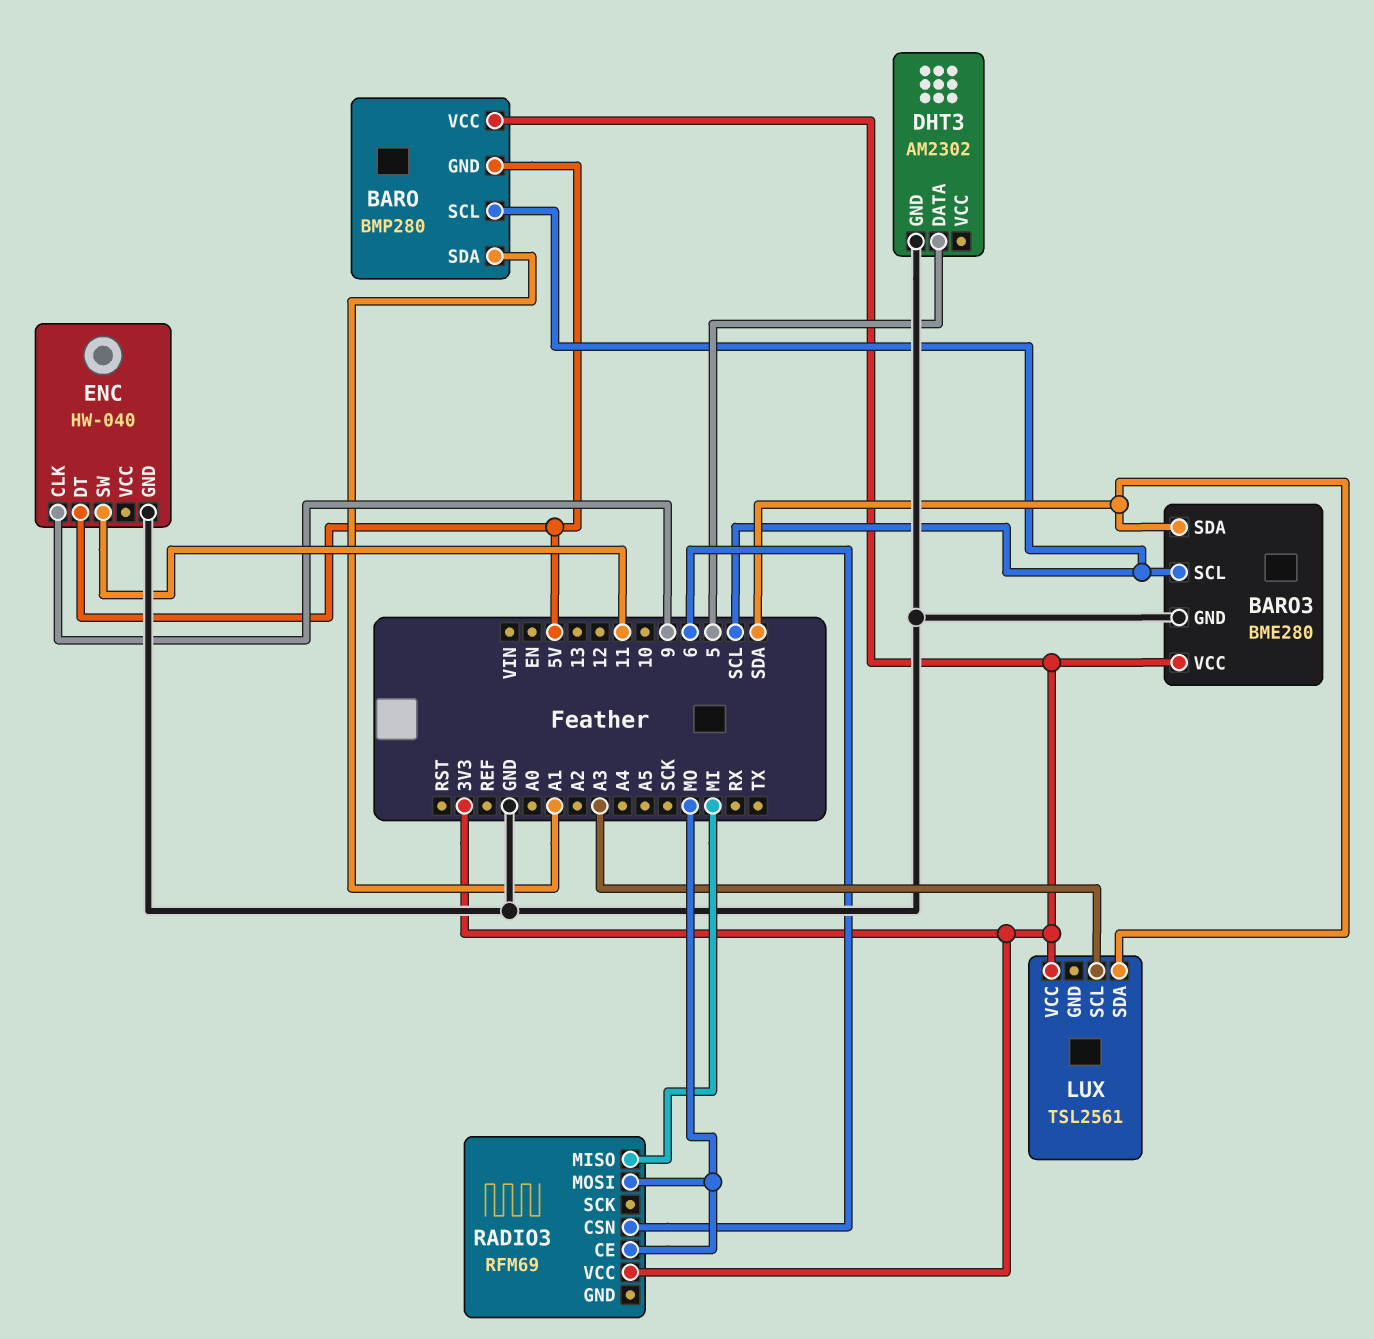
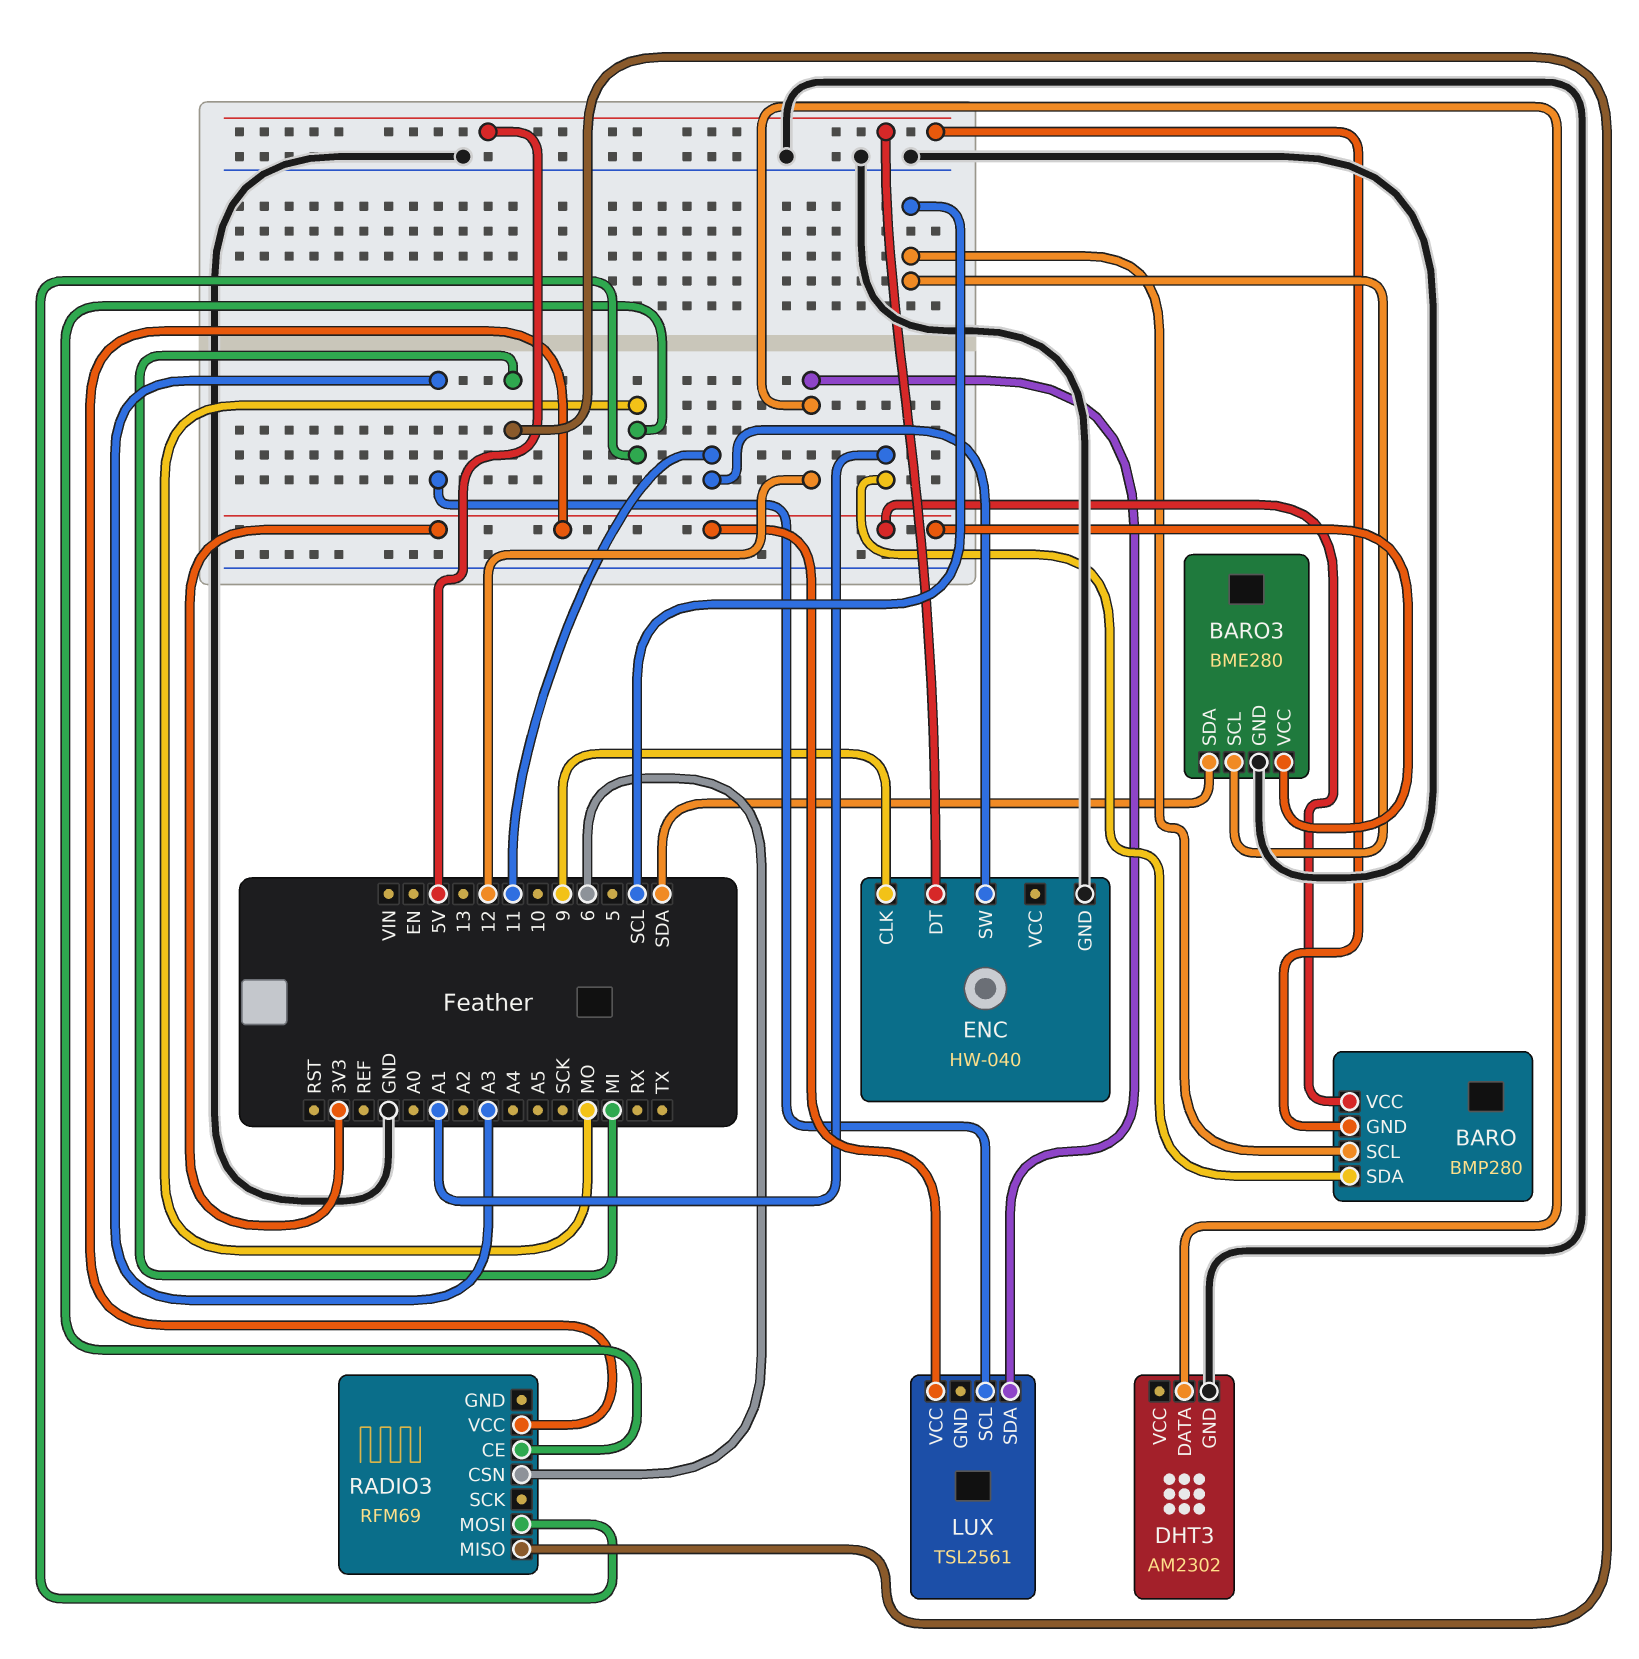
DHT3 pin DATA: 5 -> 12
LUX pin SDA: SDA -> 12

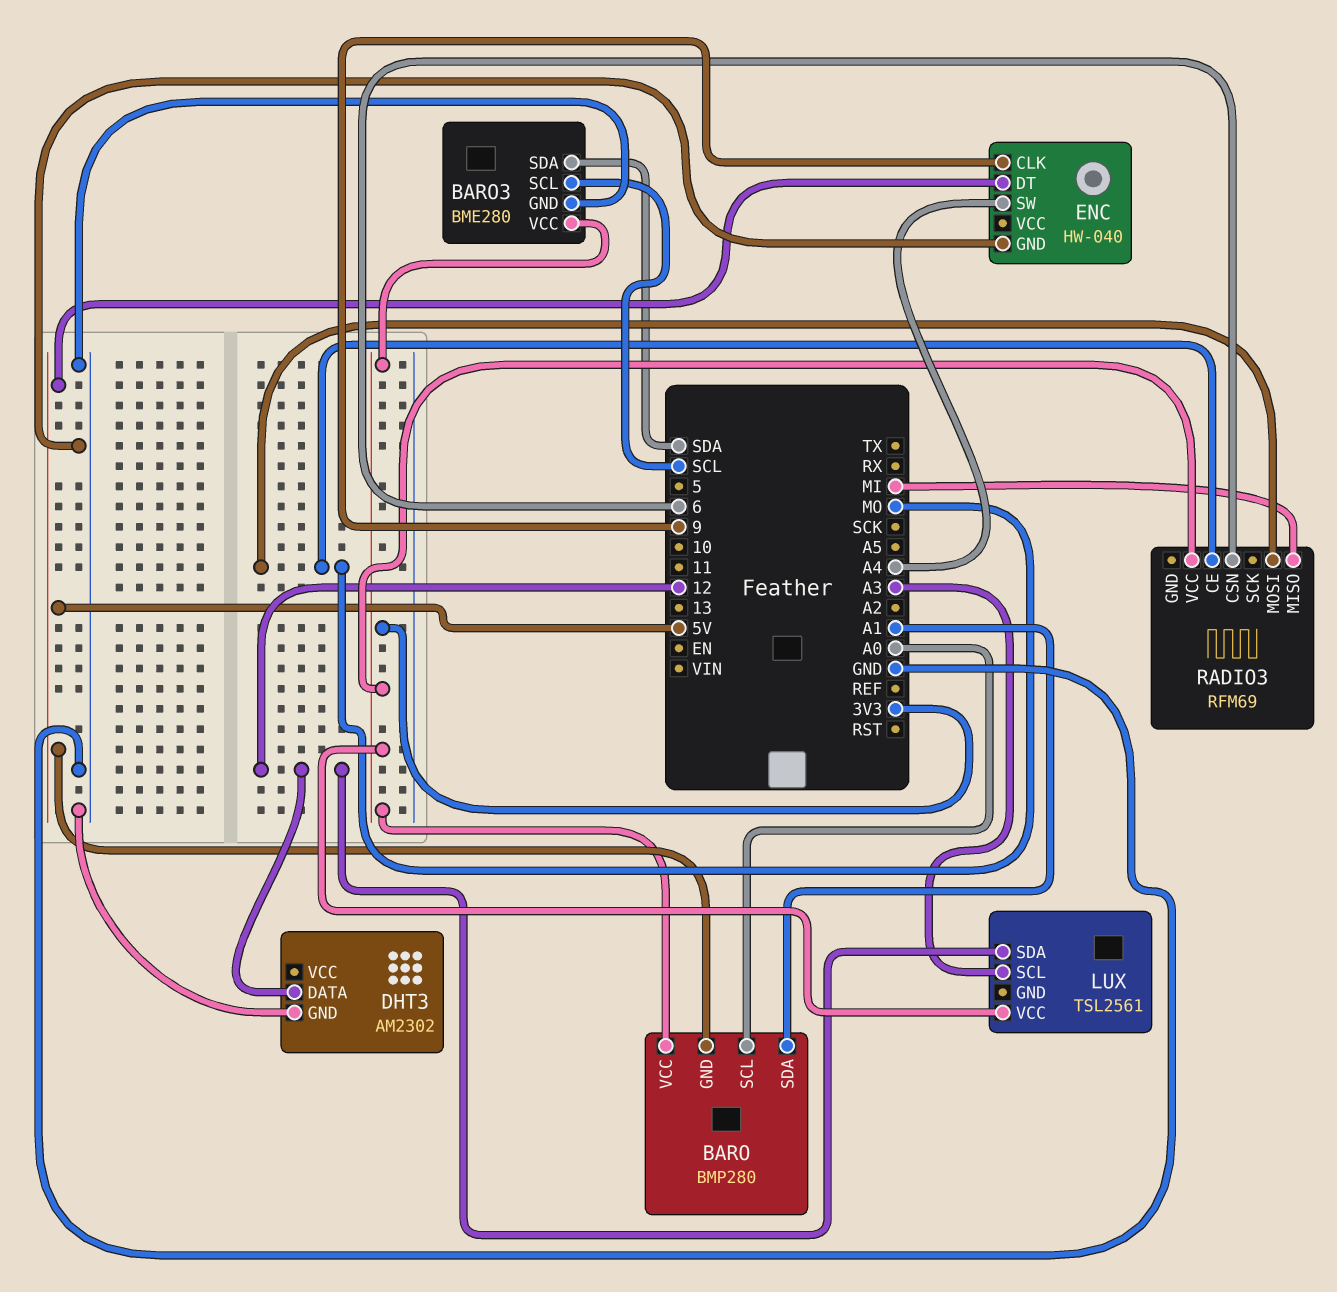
BARO pin SCL: SCL -> A0
ENC pin SW: 11 -> A4

